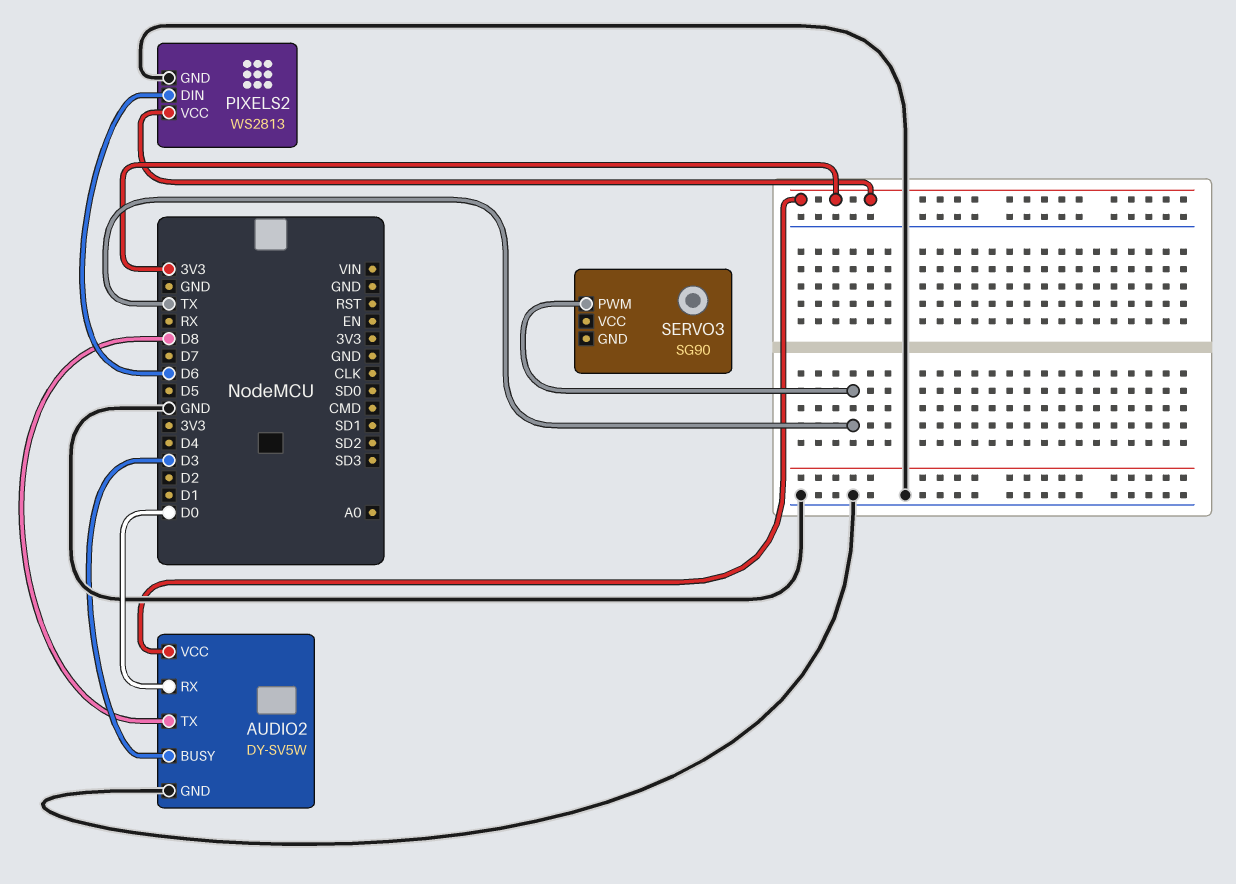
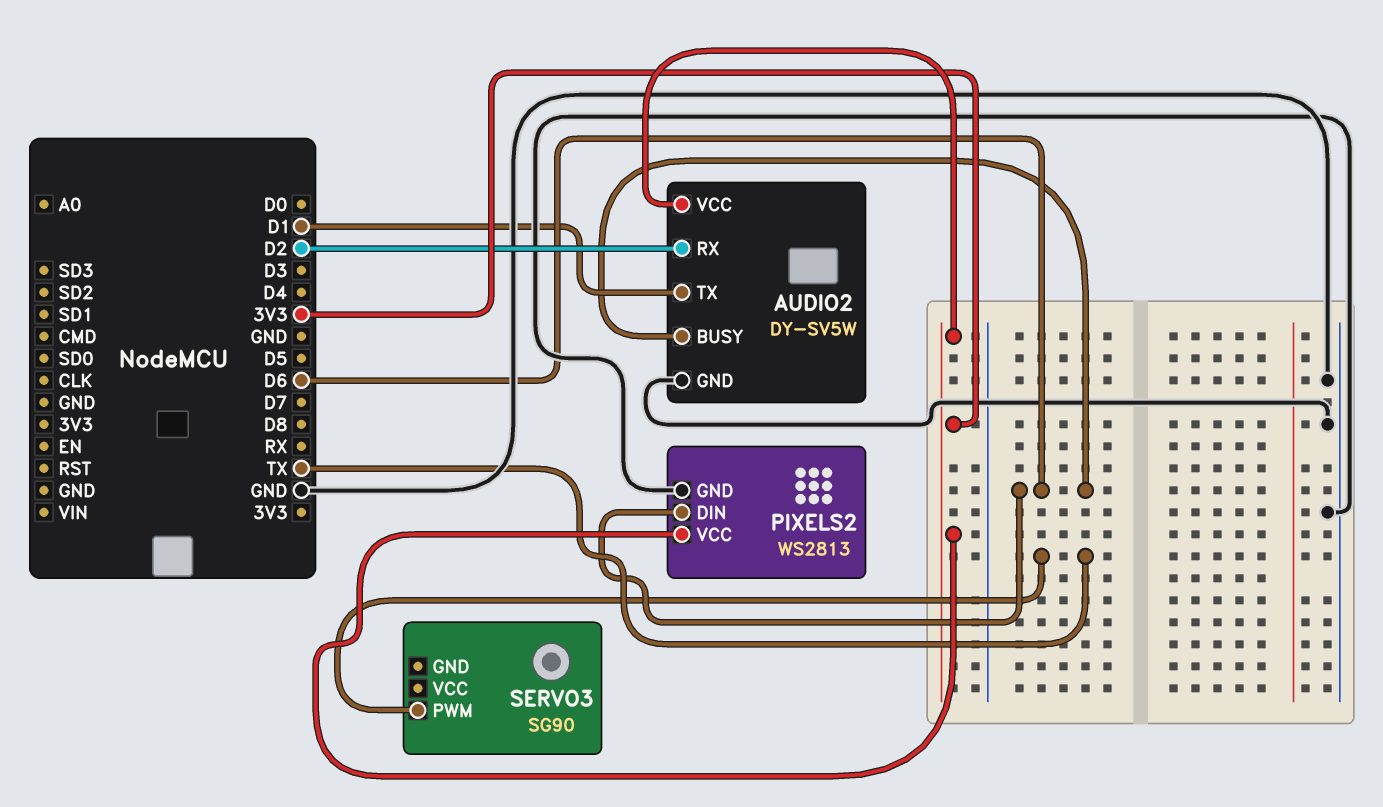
AUDIO2 pin BUSY: D3 -> D6
AUDIO2 pin RX: D0 -> D2
AUDIO2 pin TX: D8 -> D1

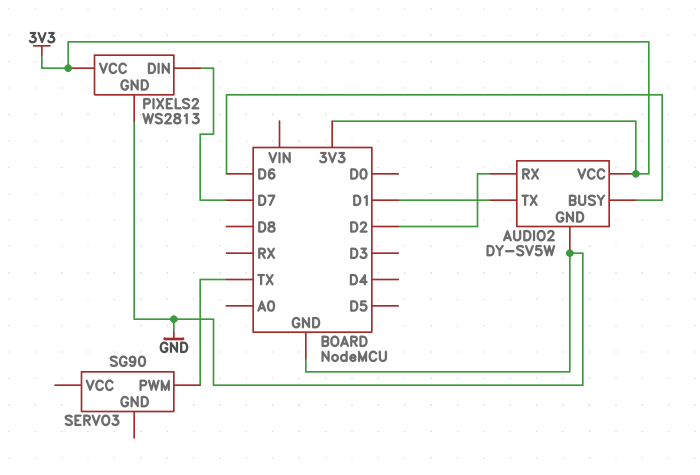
PIXELS2 pin DIN: D6 -> D7

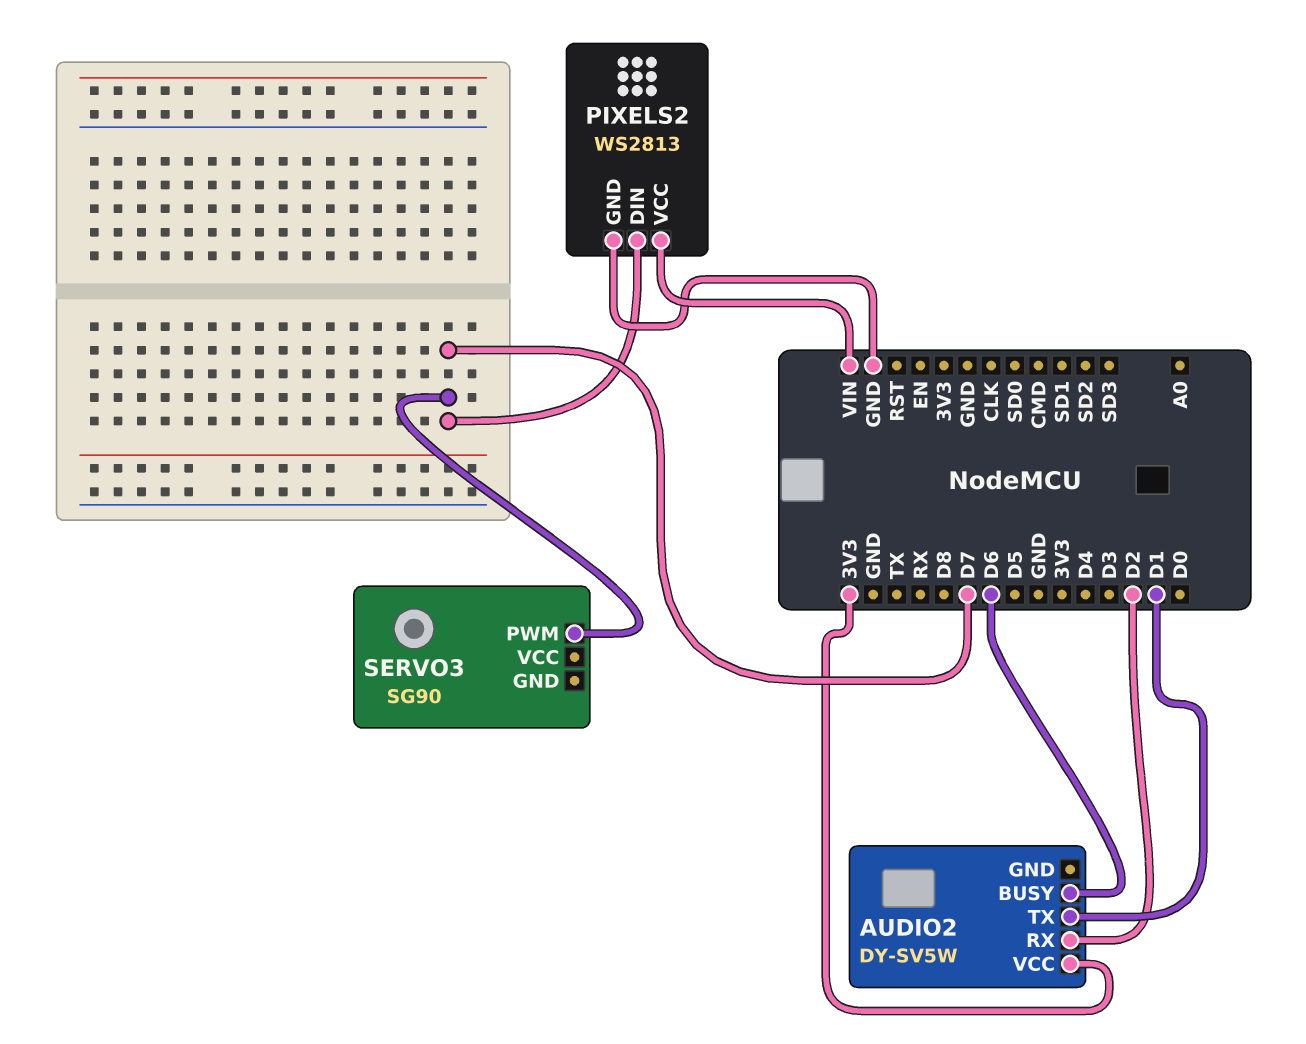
AUDIO2 pin GND: GND -> none
PIXELS2 pin VCC: 3V3 -> VIN
SERVO3 pin PWM: TX -> D7

